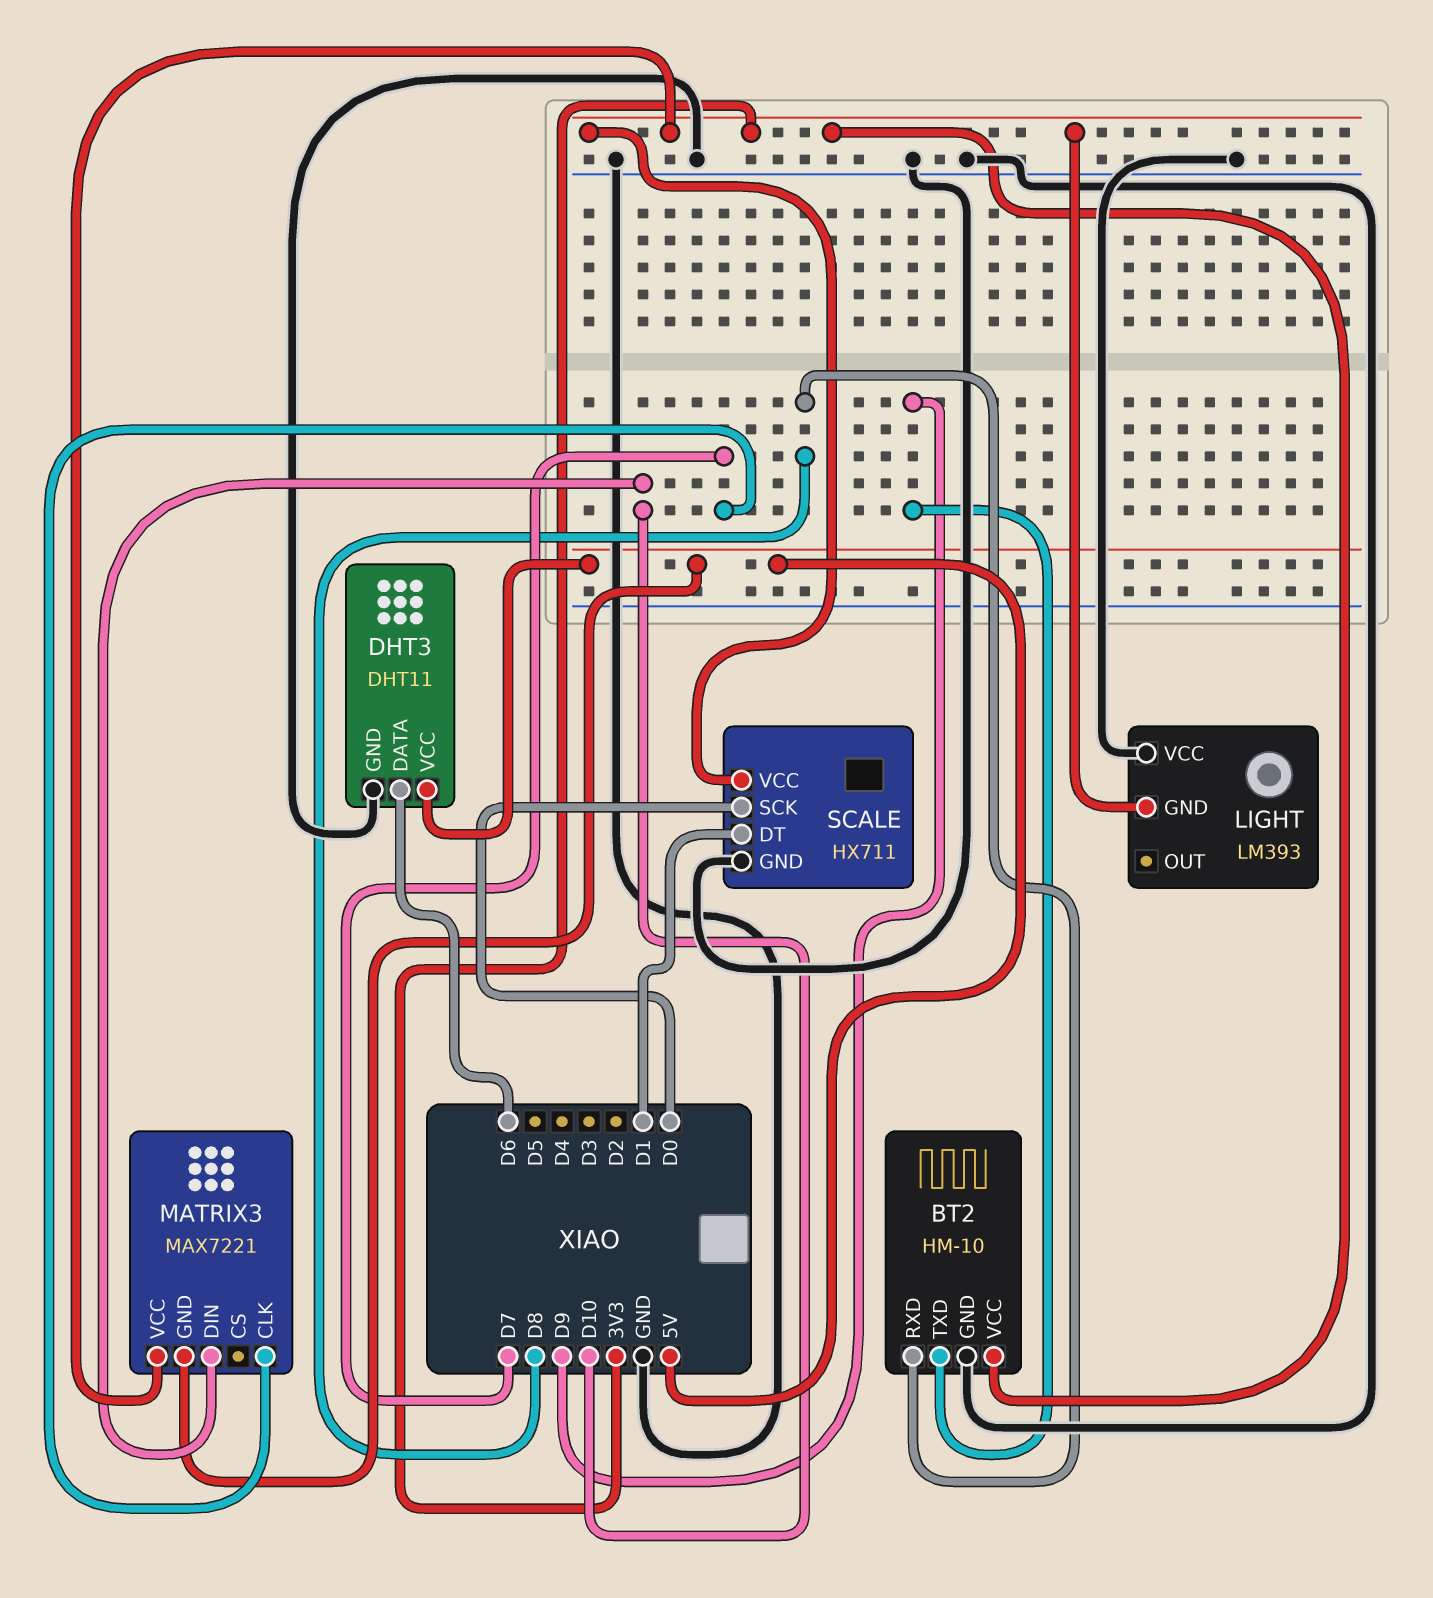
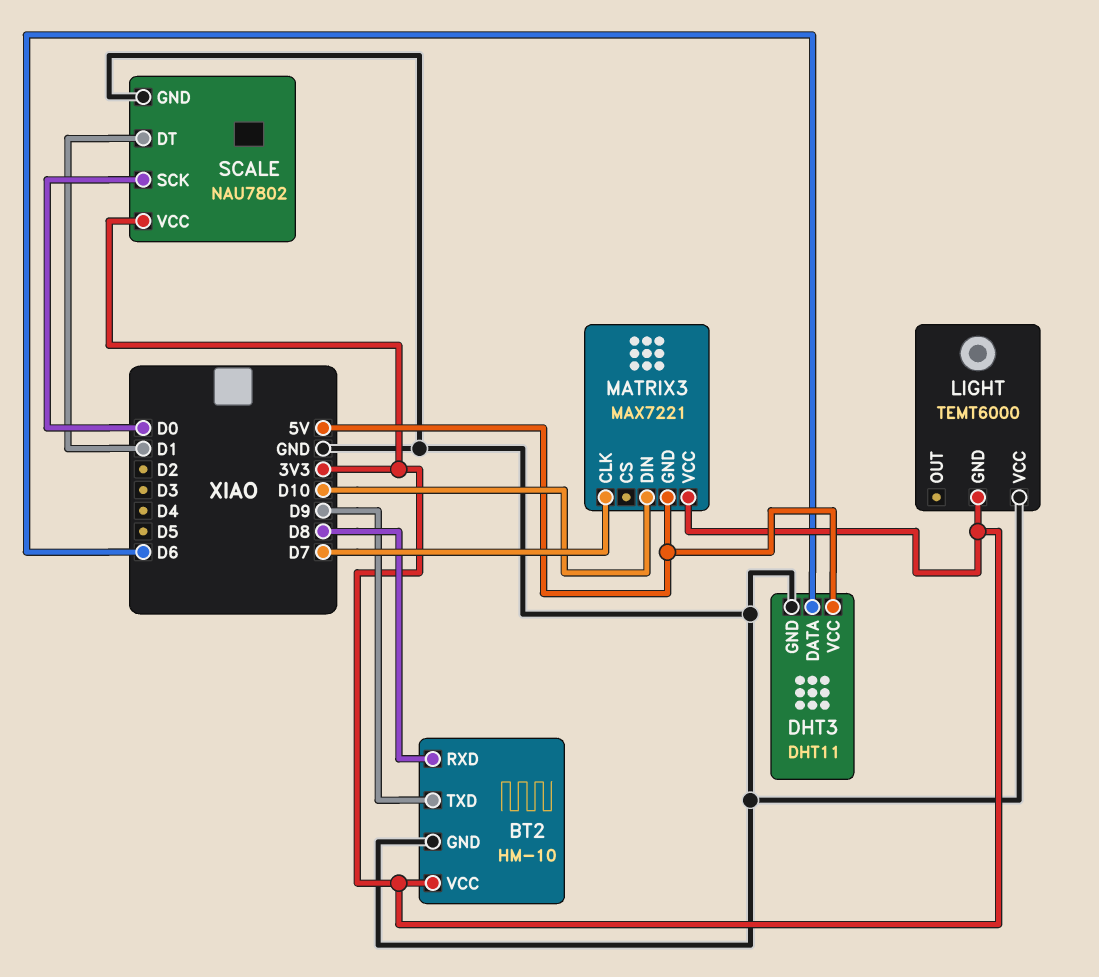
LIGHT: LM393 -> TEMT6000
SCALE: HX711 -> NAU7802

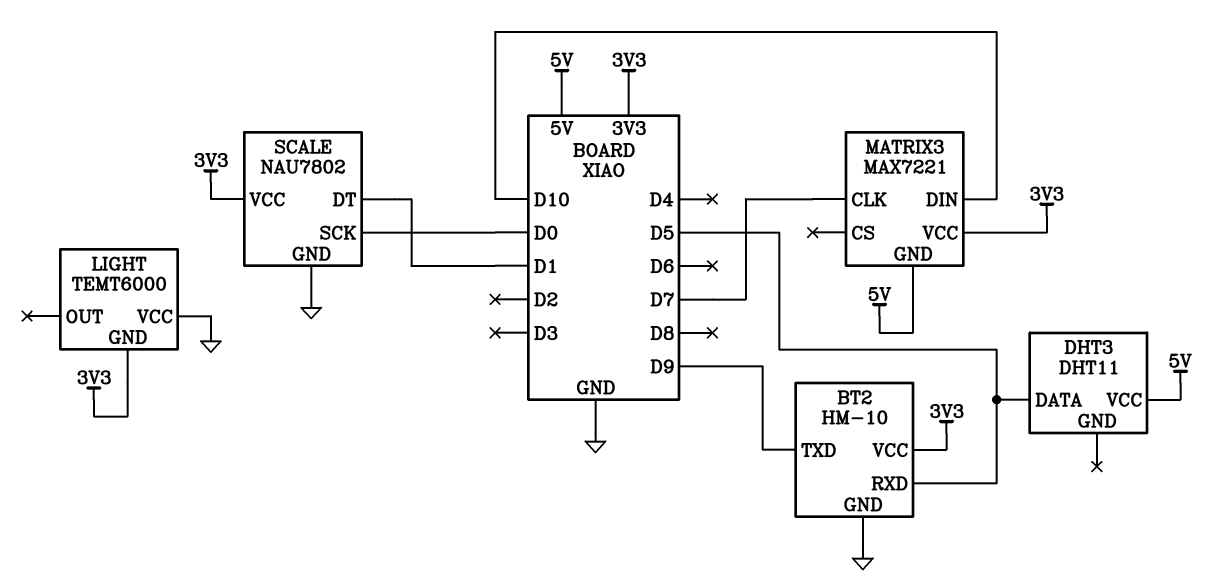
BT2 pin RXD: D8 -> D5
DHT3 pin DATA: D6 -> D5
DHT3 pin GND: GND -> none

